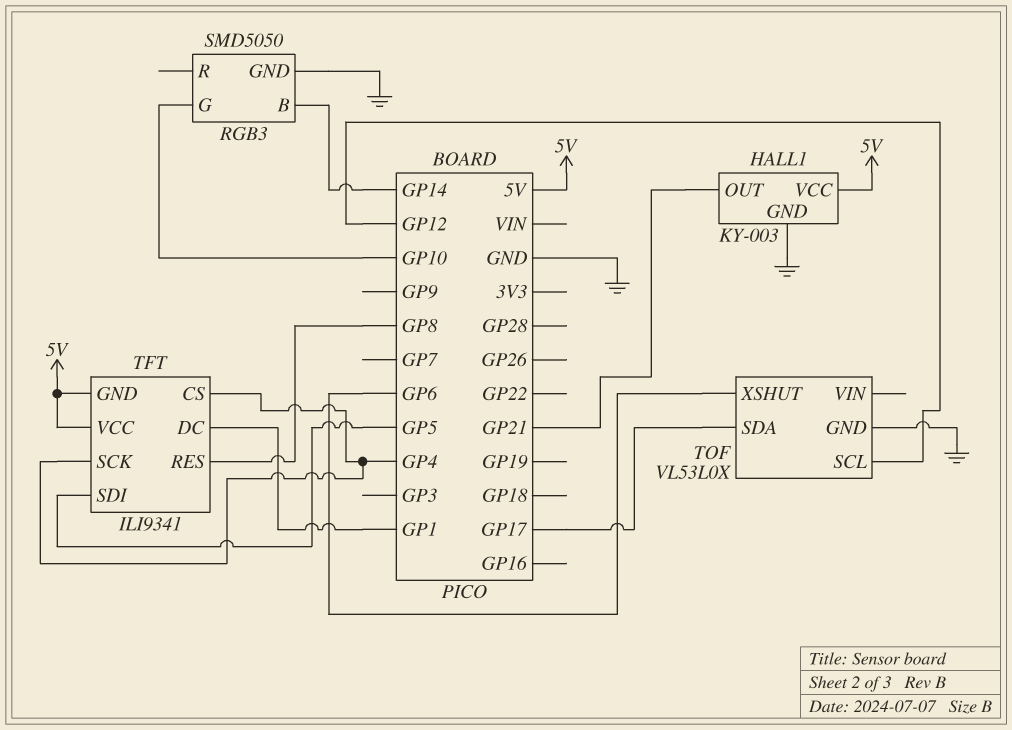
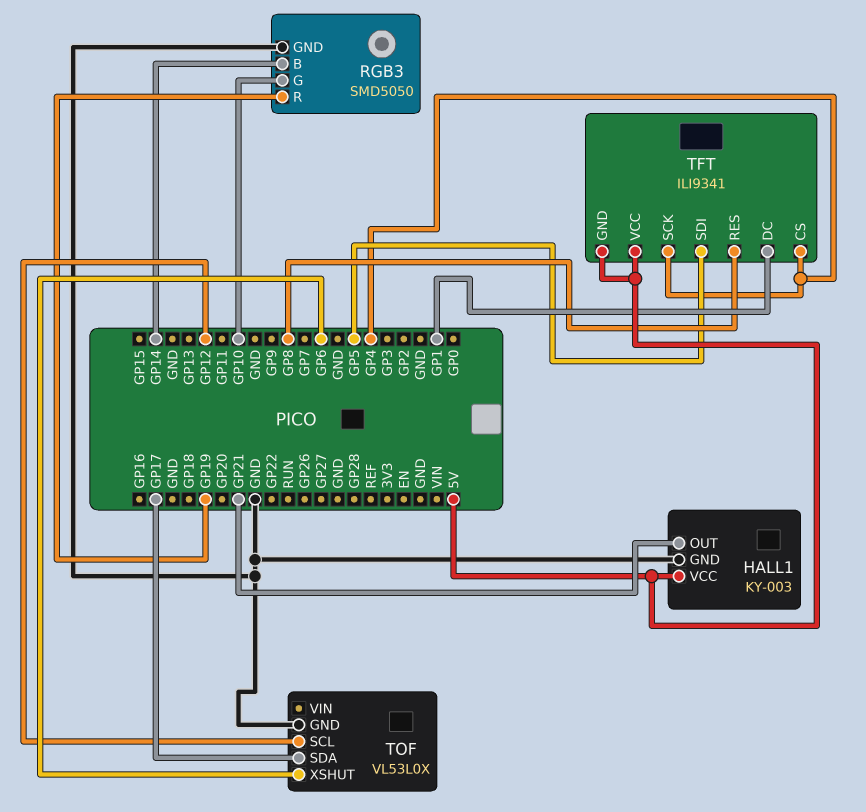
RGB3 pin R: none -> GP19

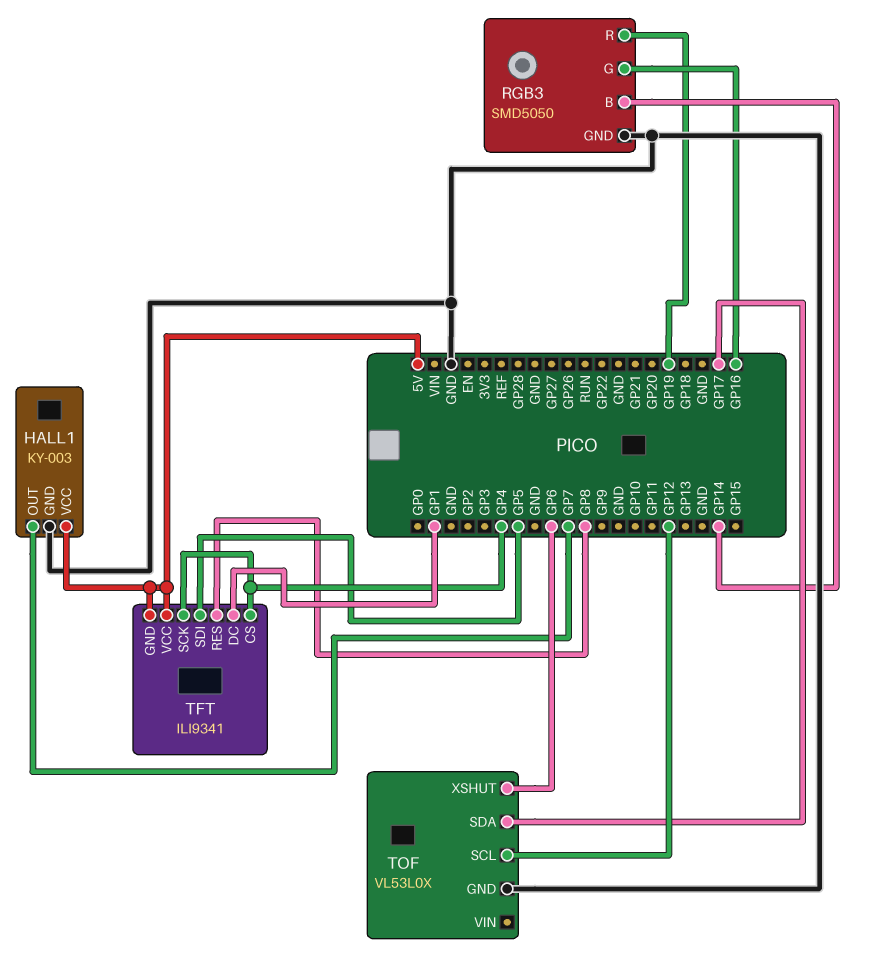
HALL1 pin OUT: GP21 -> GP7
RGB3 pin G: GP10 -> GP16

